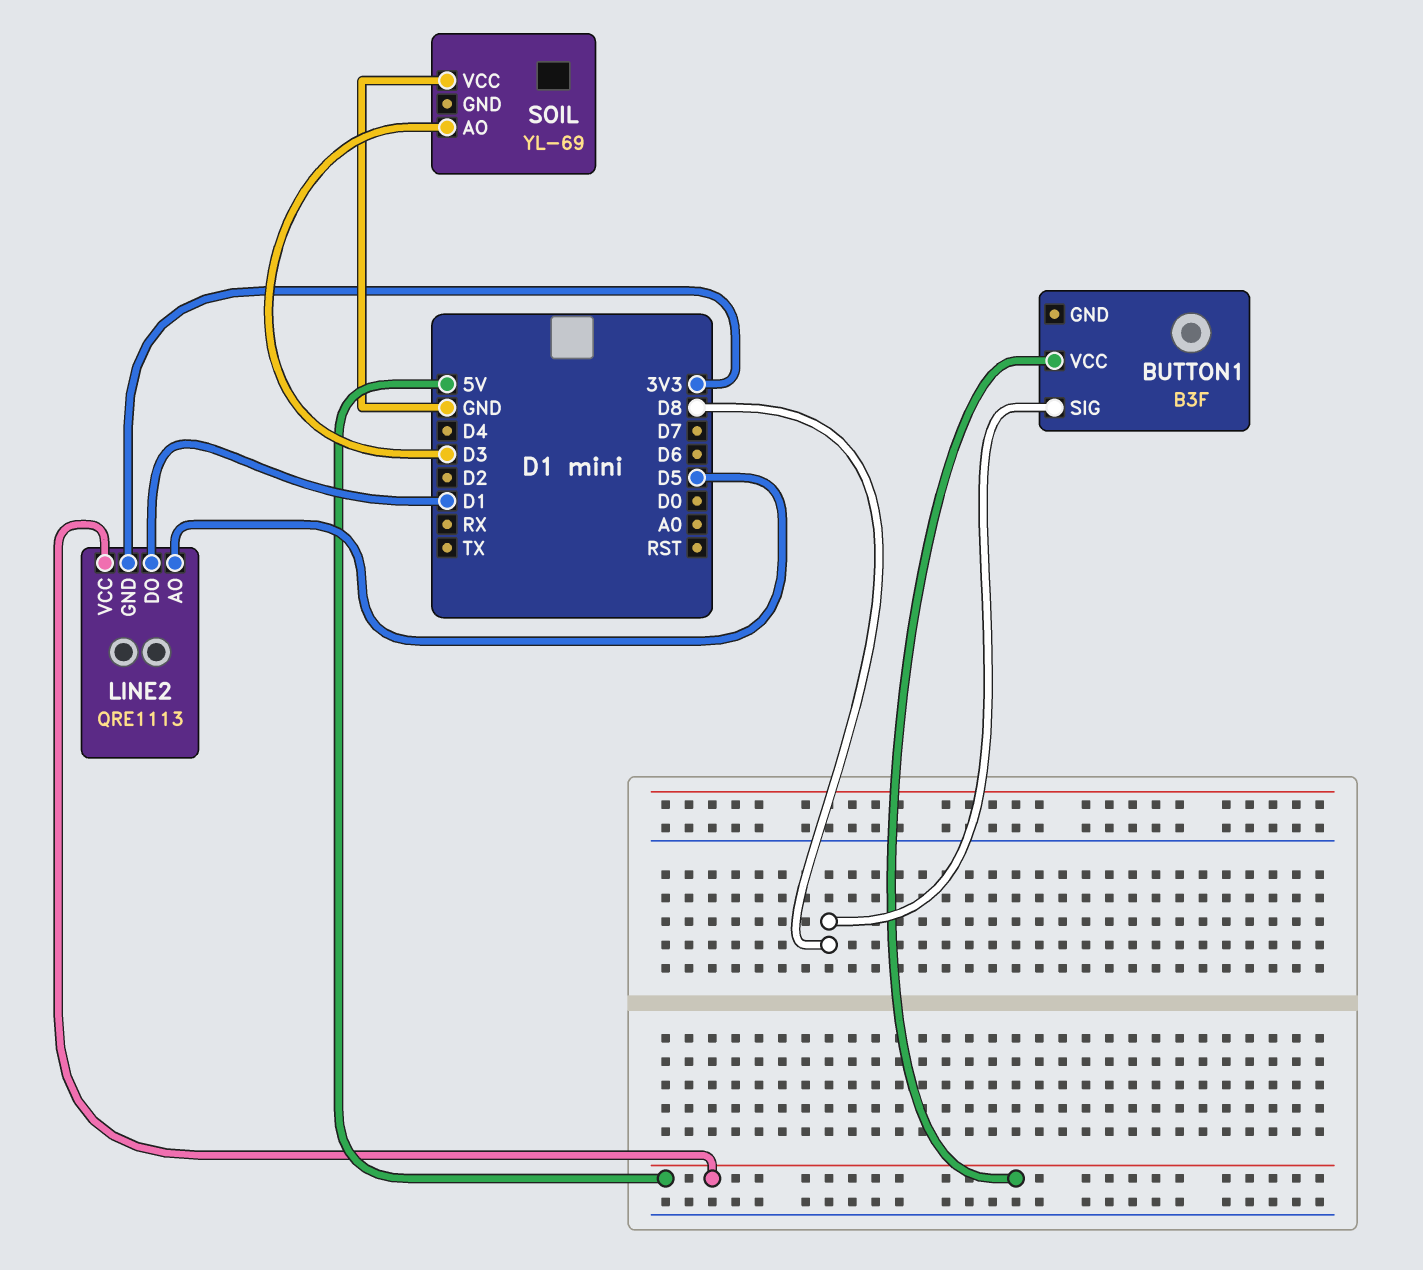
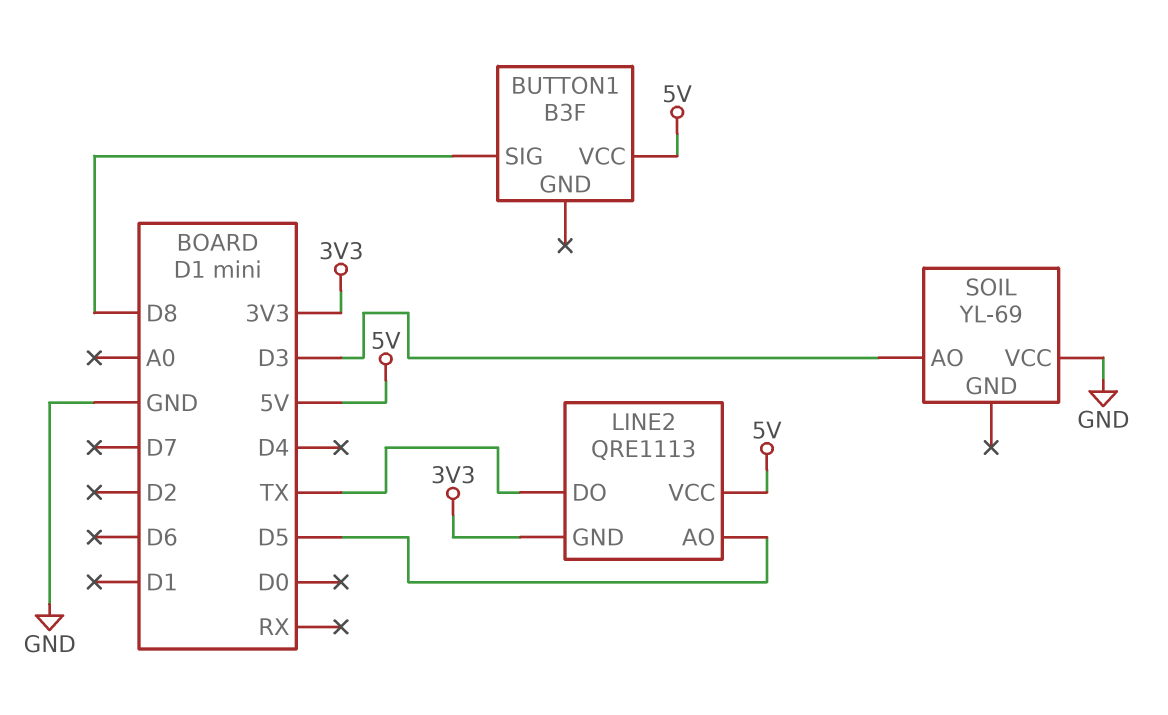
LINE2 pin DO: D1 -> TX

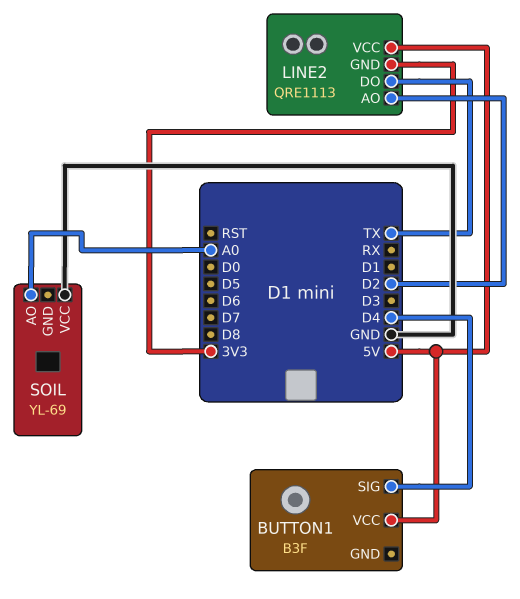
BUTTON1 pin SIG: D8 -> D4
LINE2 pin AO: D5 -> D2
SOIL pin AO: D3 -> A0

